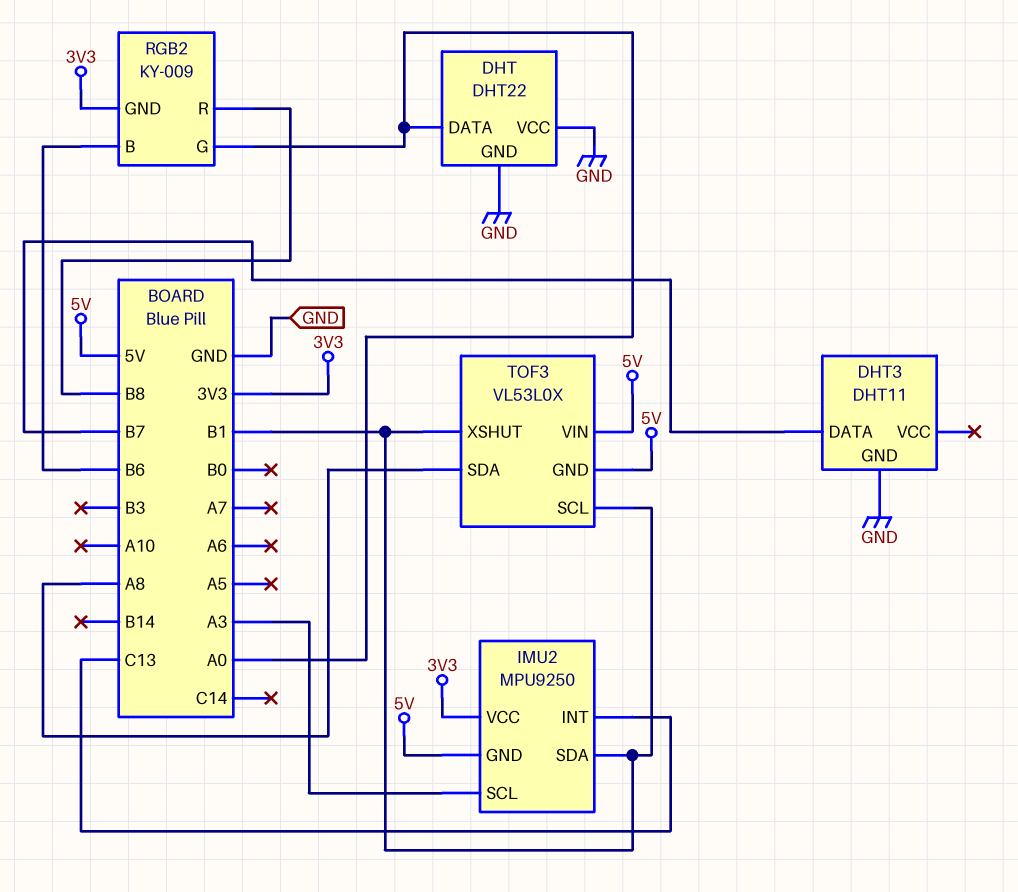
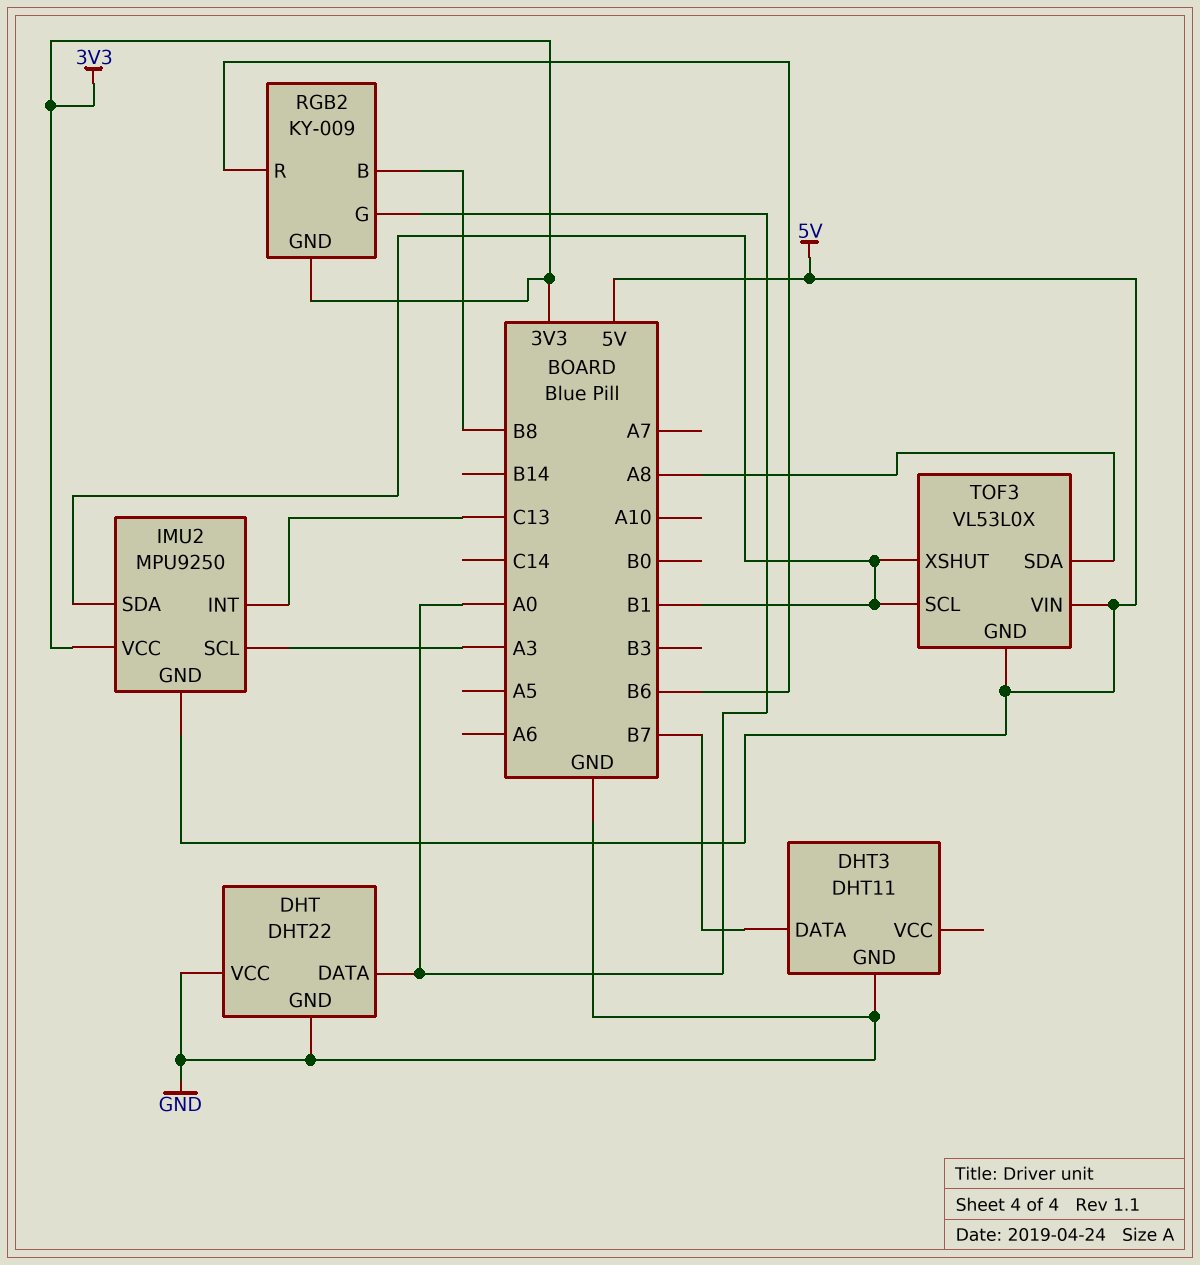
RGB2 pin B: B6 -> B8
RGB2 pin R: B8 -> B6

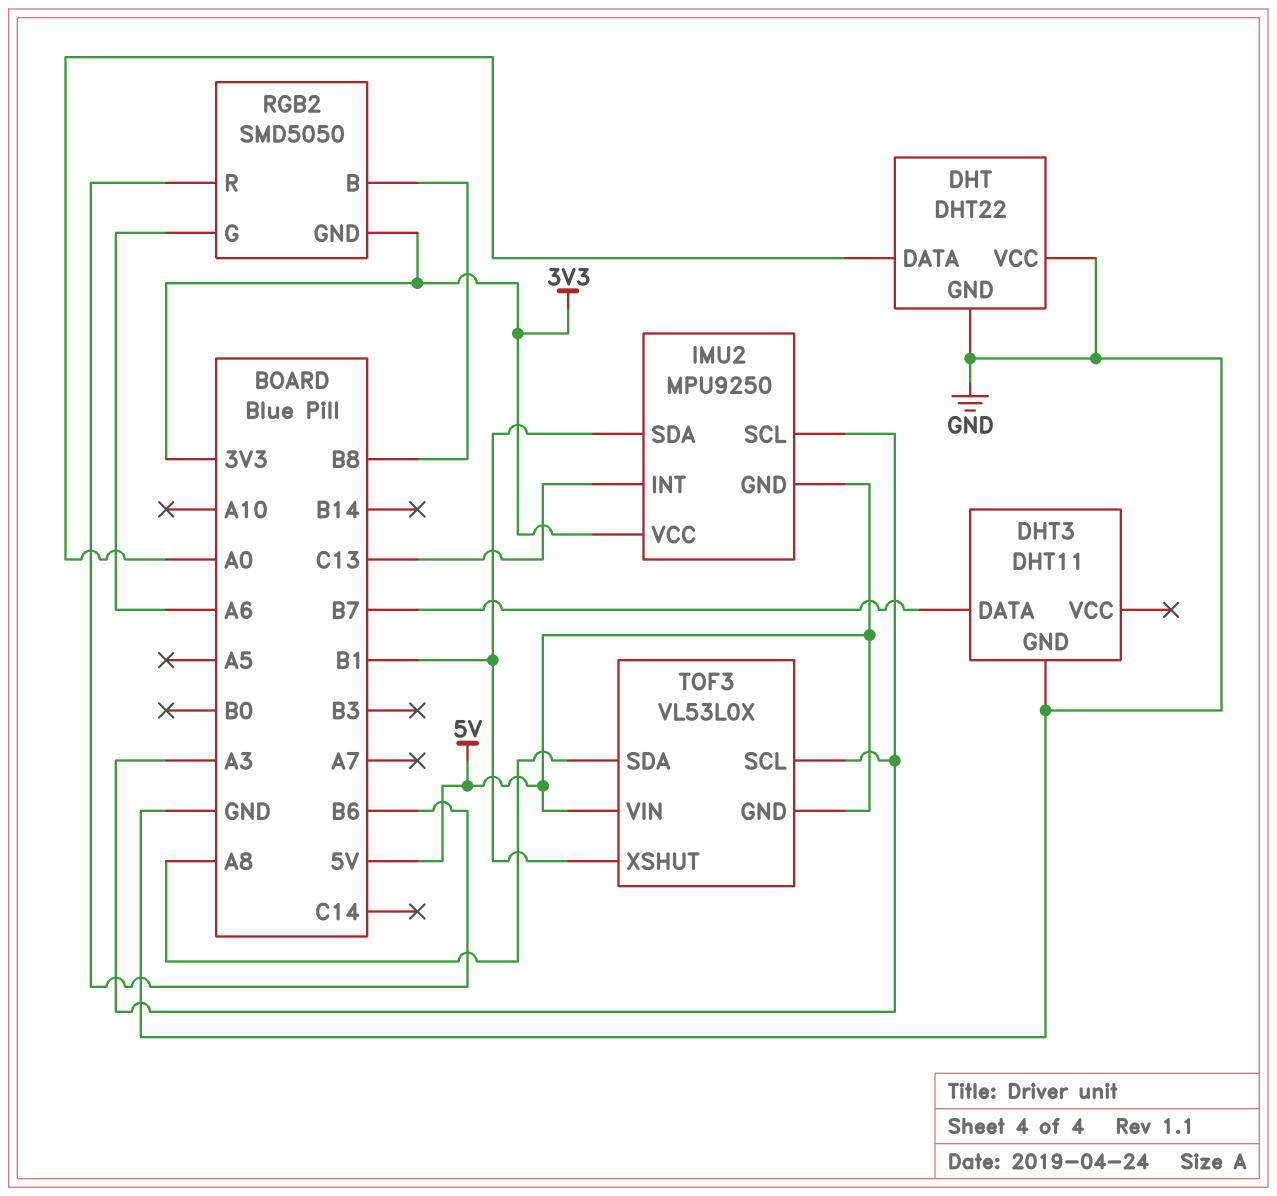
RGB2: KY-009 -> SMD5050
RGB2 pin G: A0 -> A6
TOF3 pin SCL: B1 -> A3

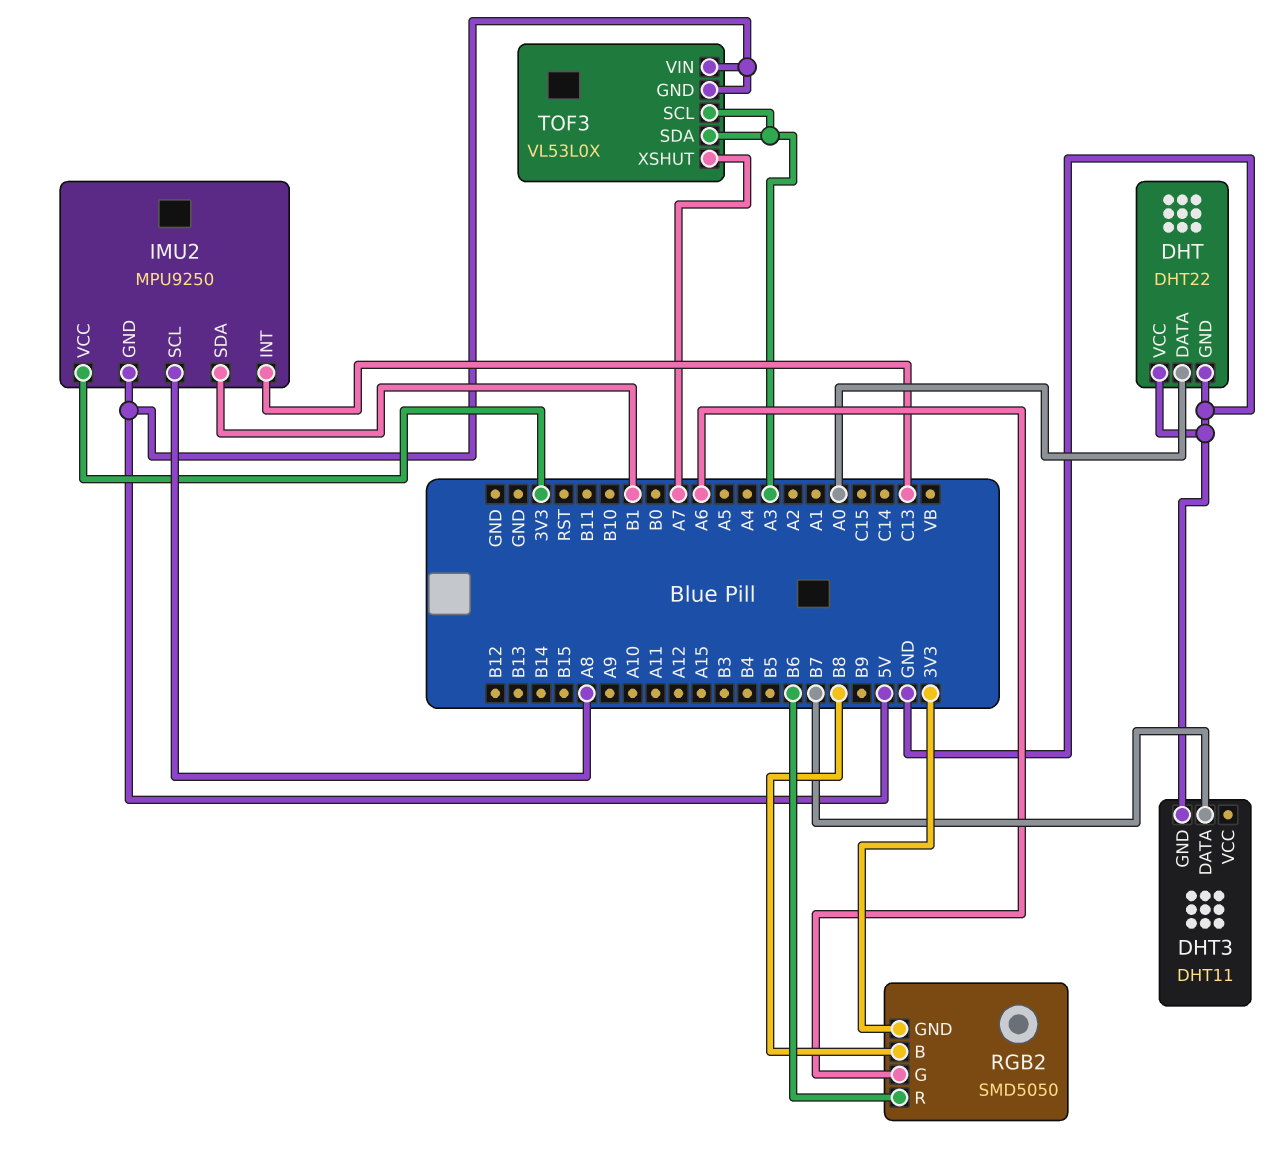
IMU2 pin SCL: A3 -> A8
TOF3 pin SDA: A8 -> A3
TOF3 pin XSHUT: B1 -> A7

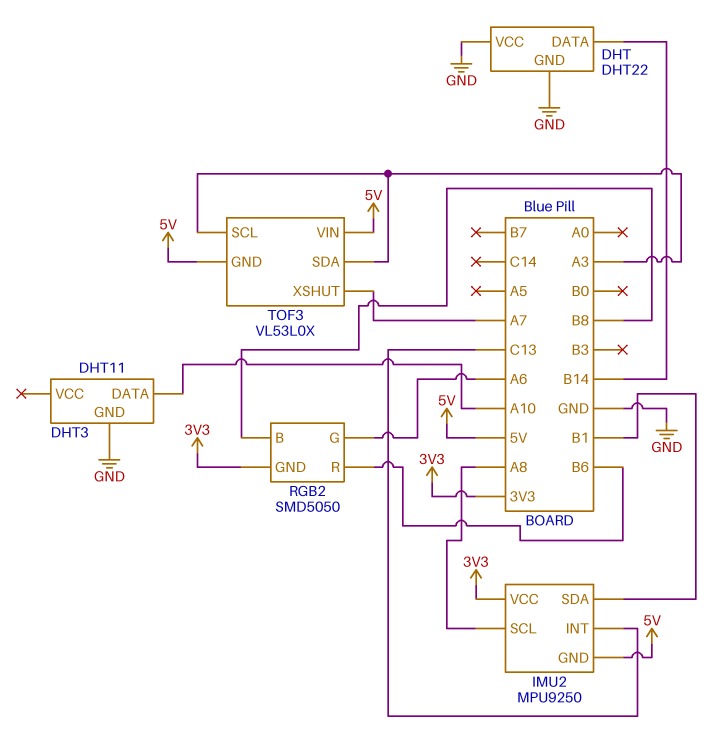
DHT pin DATA: A0 -> B14
DHT3 pin DATA: B7 -> A10

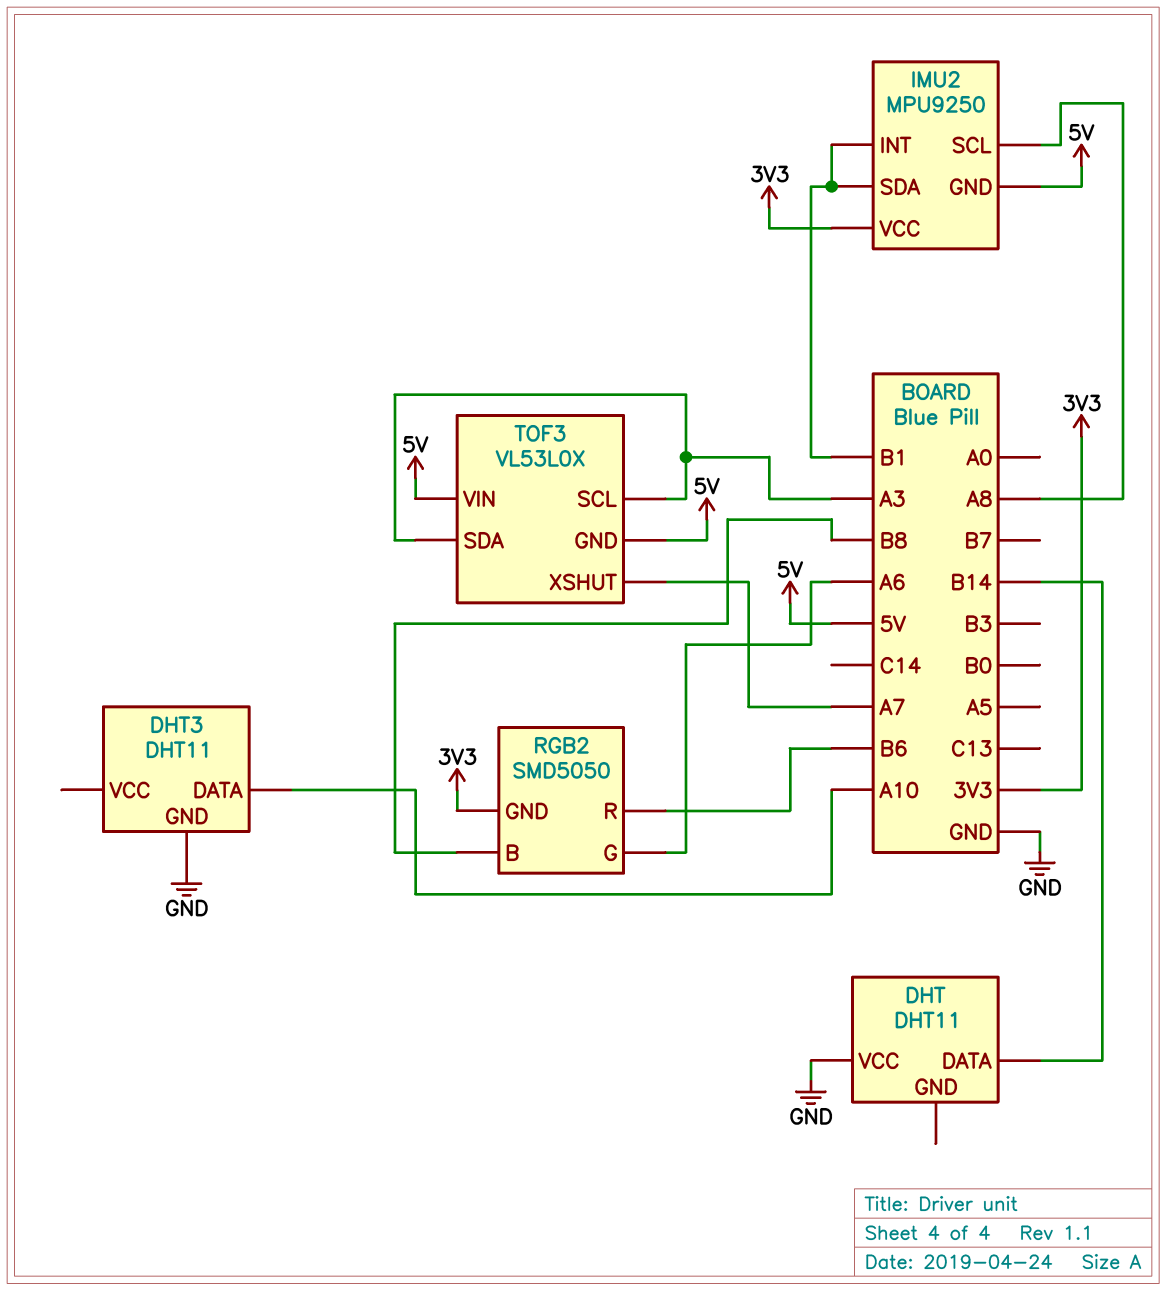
DHT: DHT22 -> DHT11
DHT pin GND: GND -> none
IMU2 pin INT: C13 -> B1

